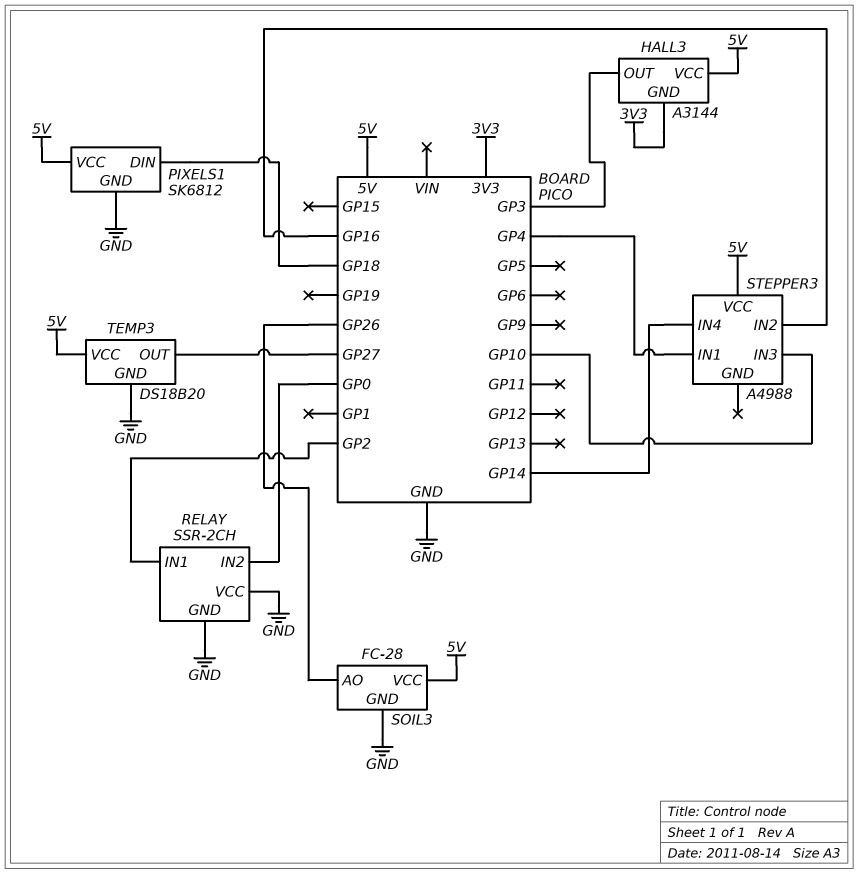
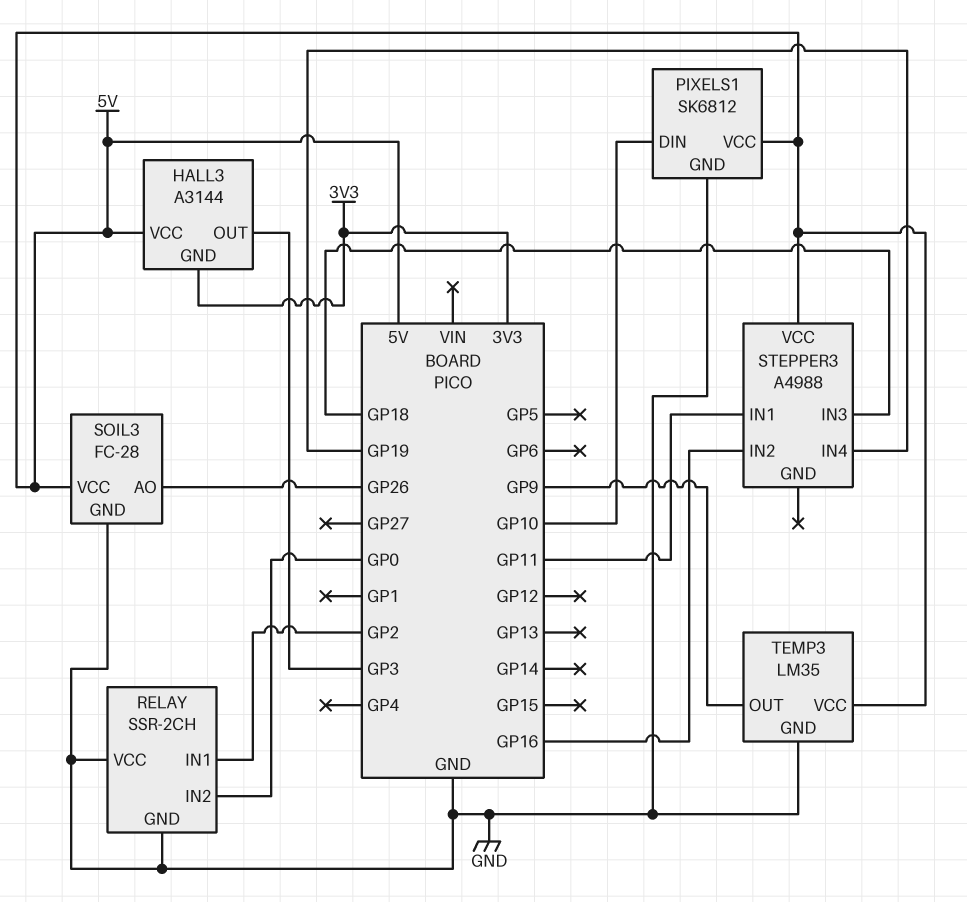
PIXELS1 pin DIN: GP18 -> GP10
STEPPER3 pin IN1: GP4 -> GP11
STEPPER3 pin IN3: GP10 -> GP18
STEPPER3 pin IN4: GP14 -> GP19
TEMP3: DS18B20 -> LM35
TEMP3 pin OUT: GP27 -> GP9

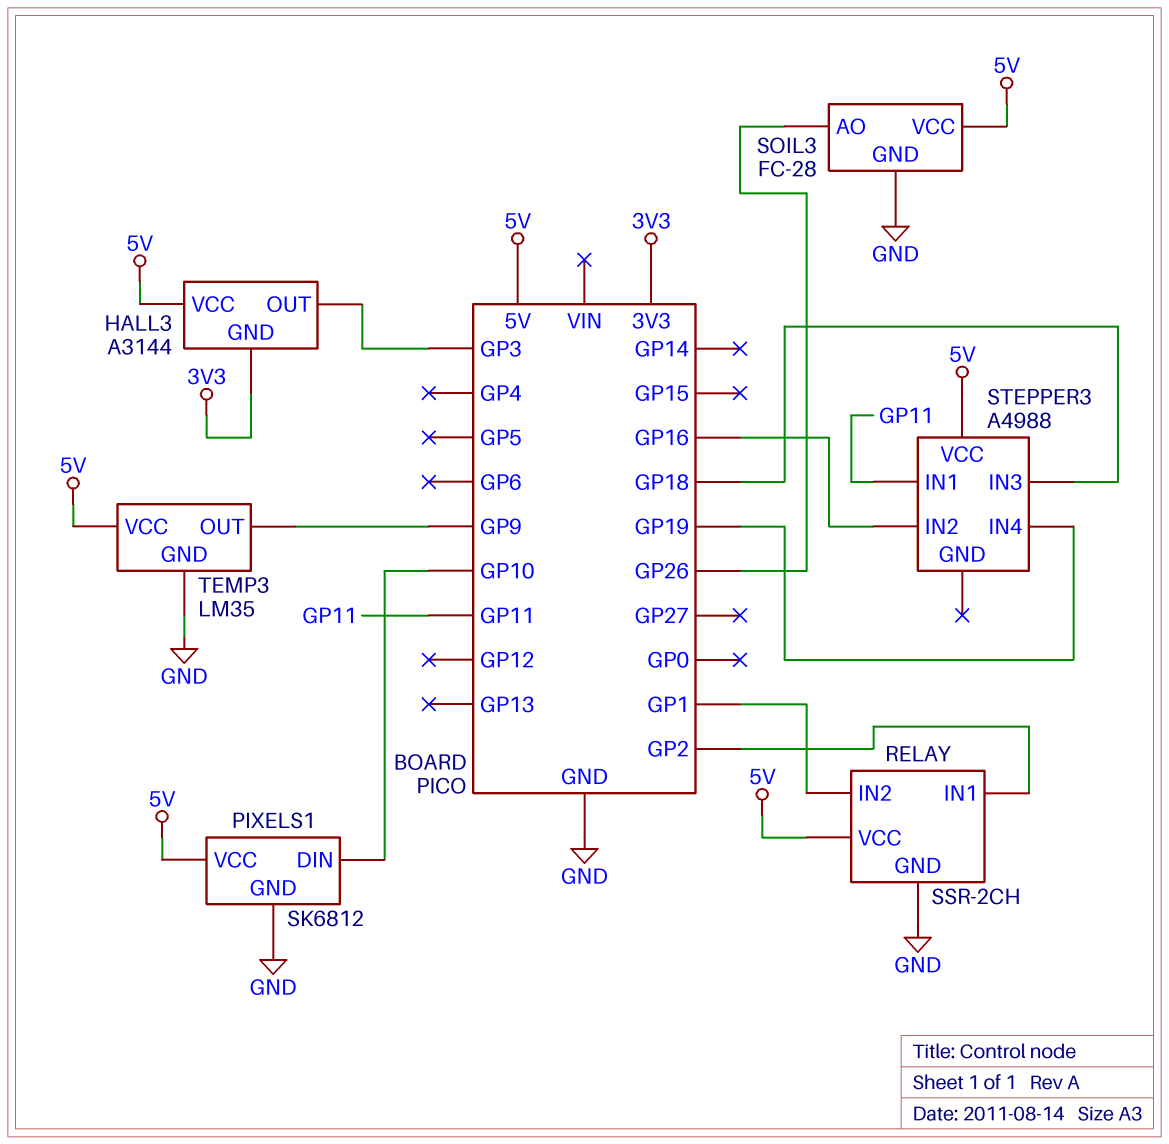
RELAY pin IN2: GP0 -> GP1
RELAY pin VCC: GND -> 5V

